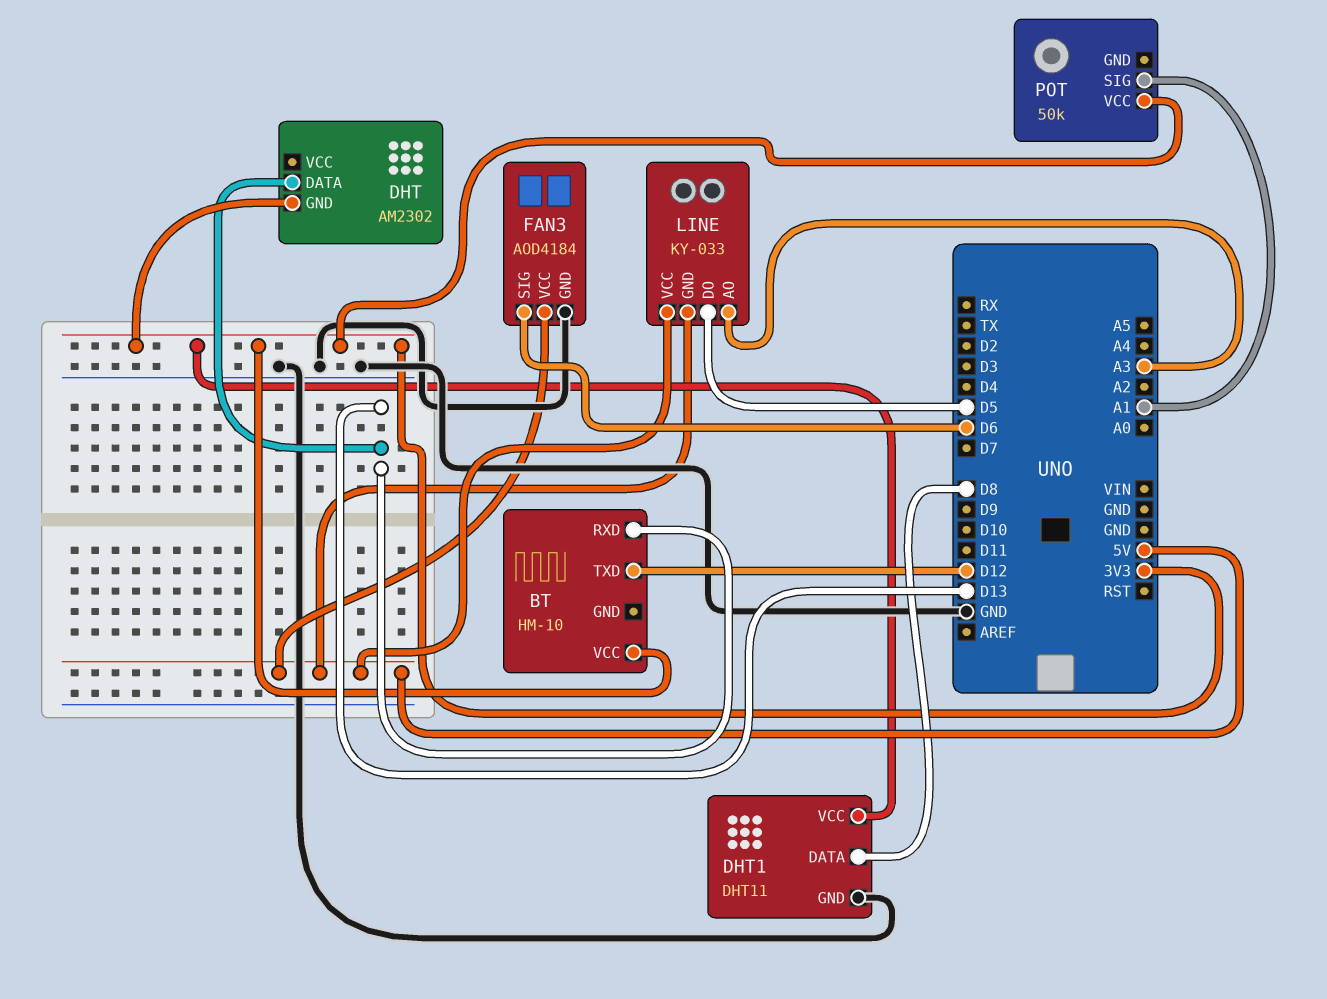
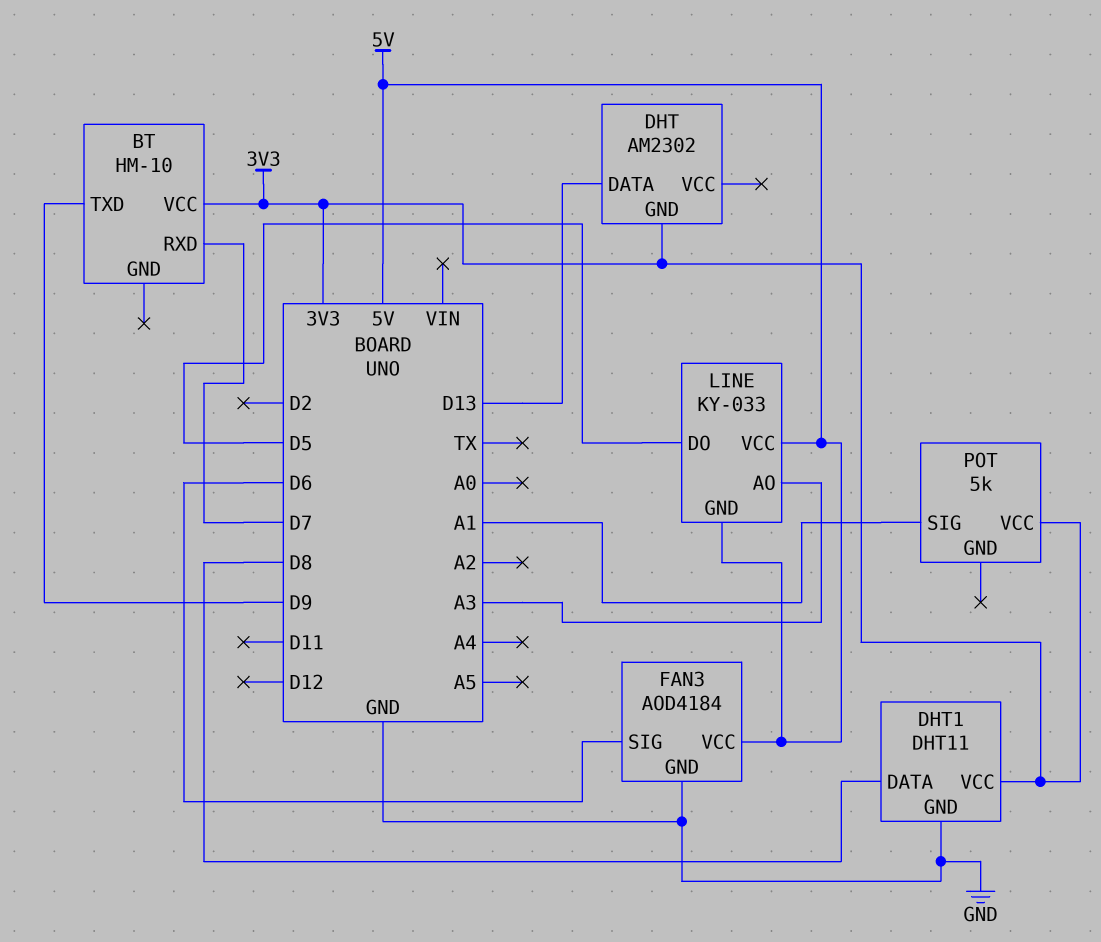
BT pin RXD: D13 -> D7
BT pin TXD: D12 -> D9
POT: 50k -> 5k

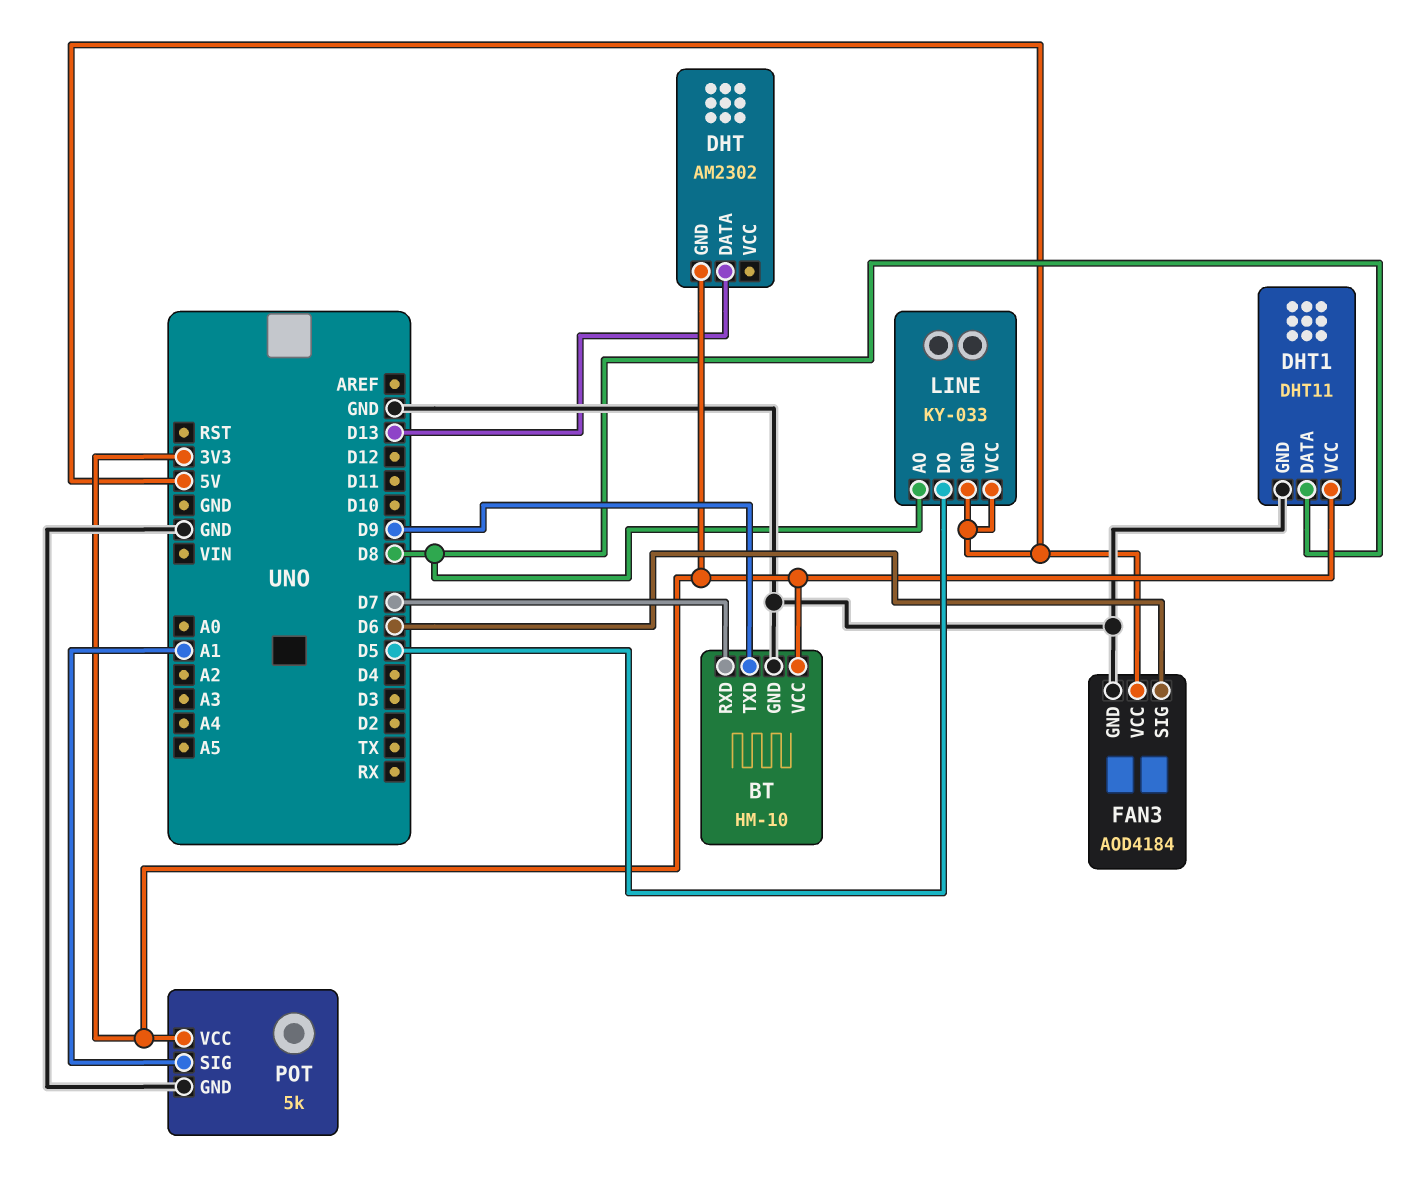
BT pin GND: none -> GND
LINE pin AO: A3 -> D8
POT pin GND: none -> GND

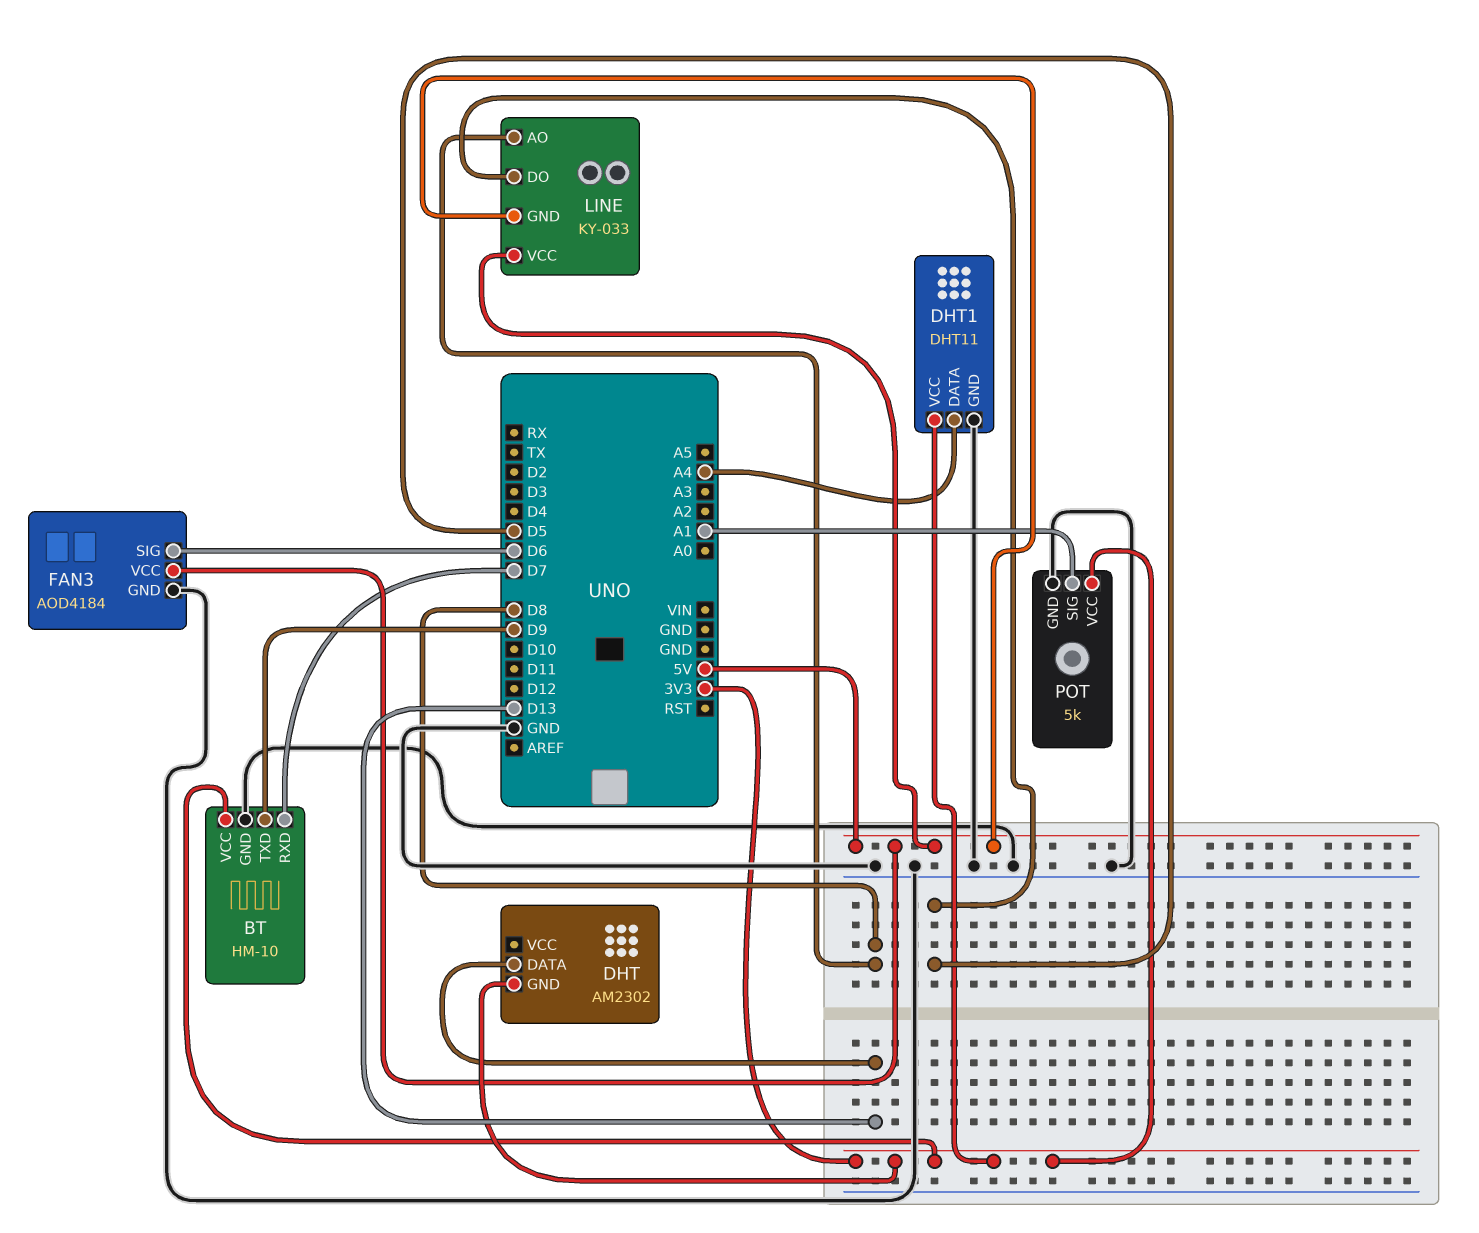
DHT1 pin DATA: D8 -> A4

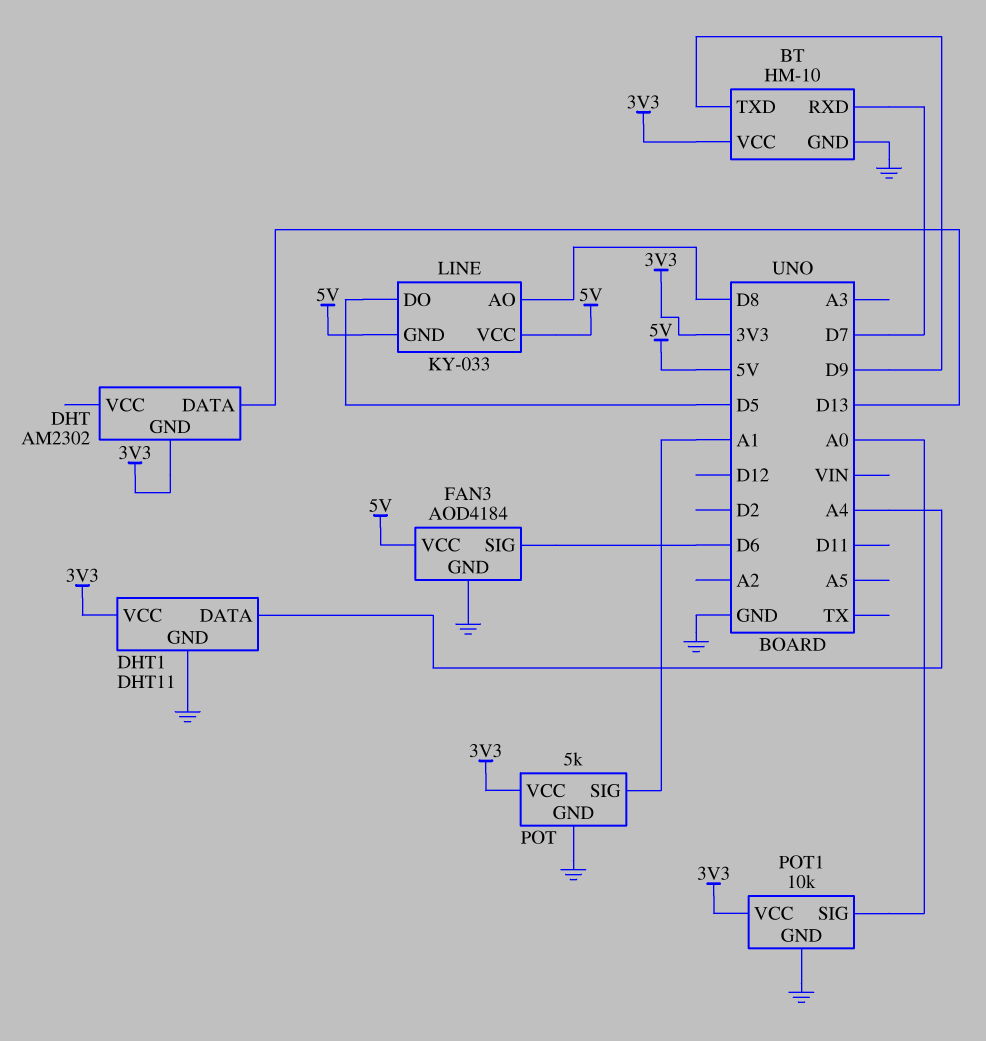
POT1: none -> 10k
POT1 pin GND: none -> GND
POT1 pin SIG: none -> A0
POT1 pin VCC: none -> 3V3

